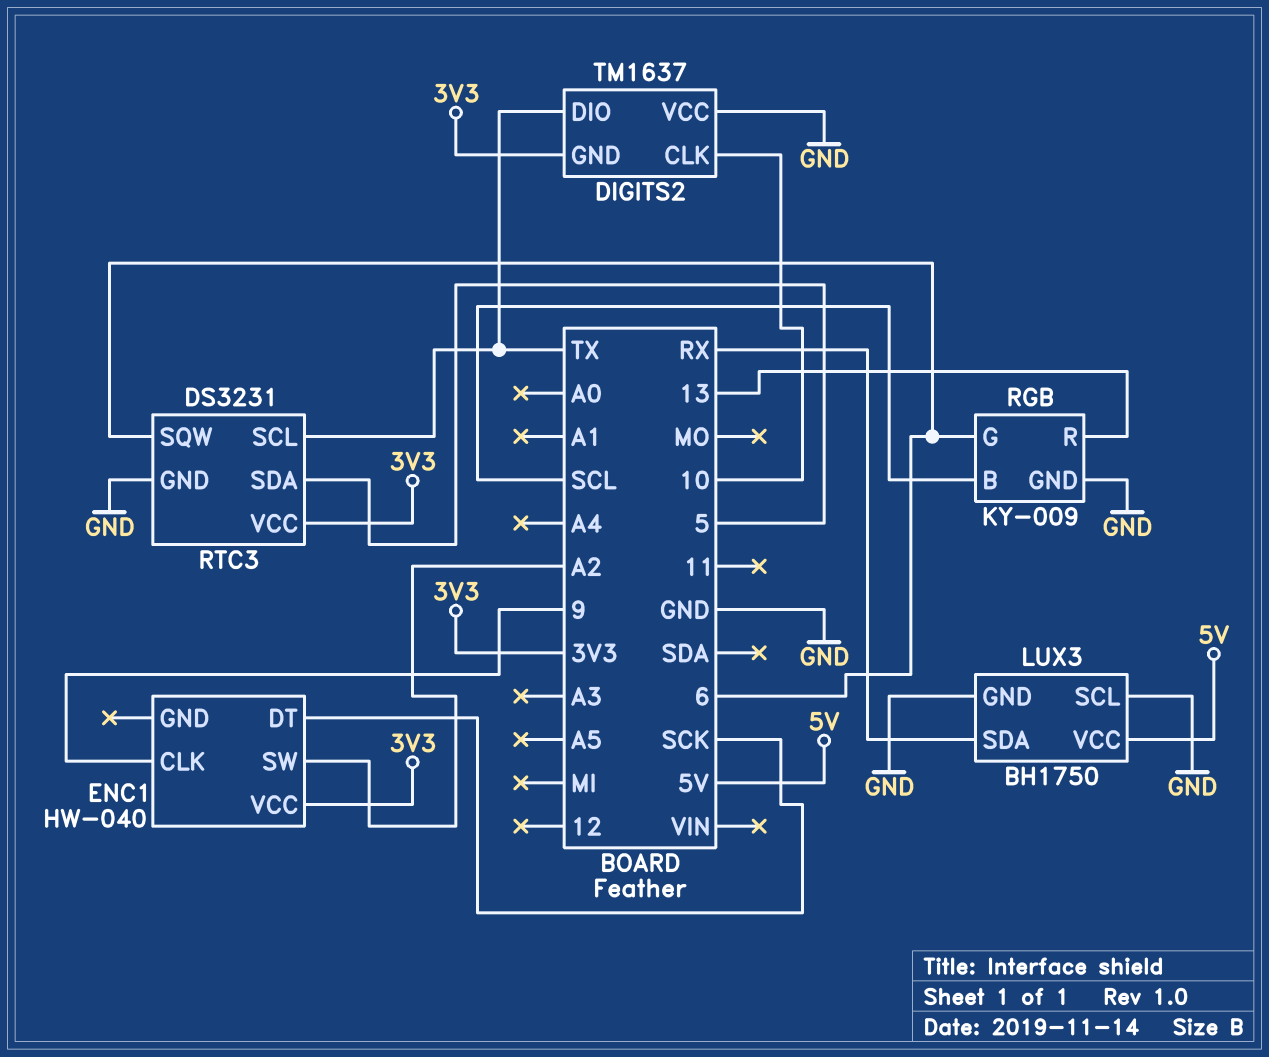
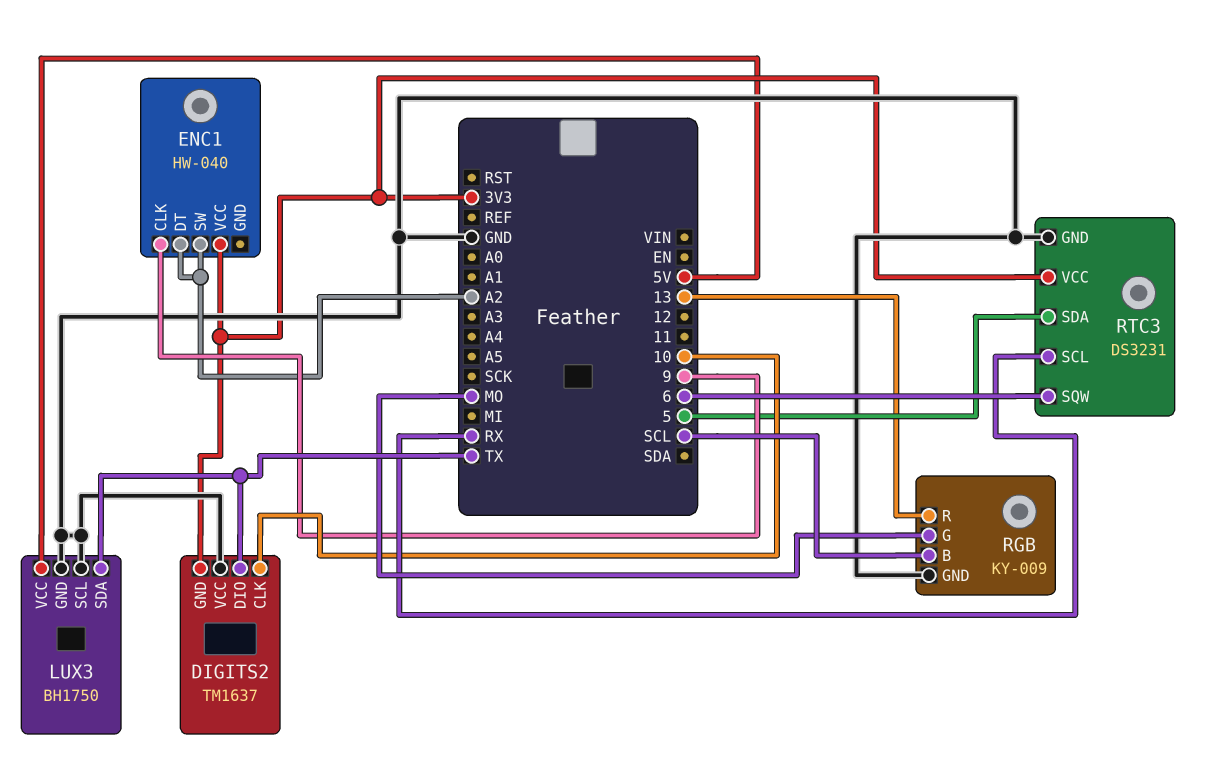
ENC1 pin DT: SCK -> A2
LUX3 pin SDA: RX -> TX
RGB pin G: 6 -> MO
RTC3 pin SCL: TX -> RX

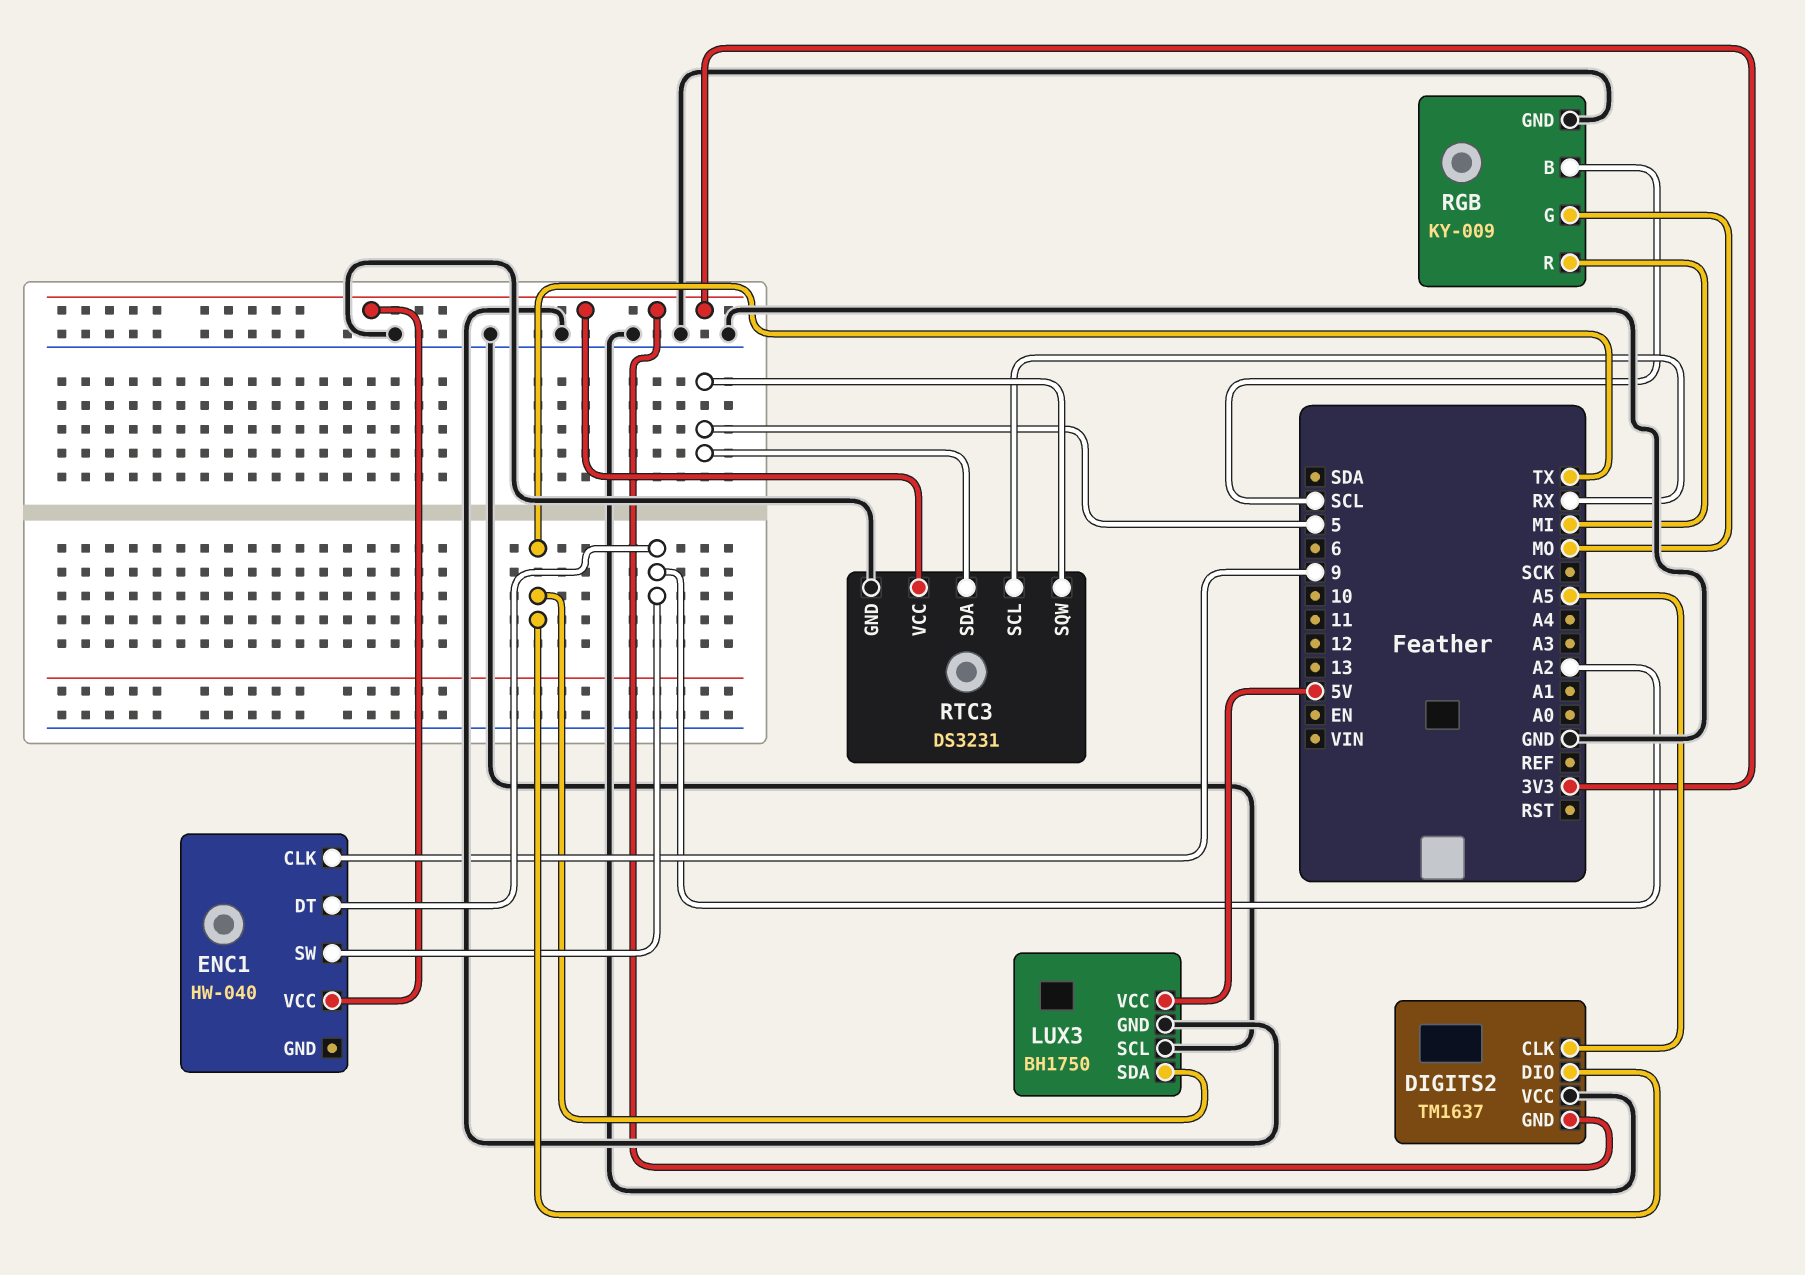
DIGITS2 pin CLK: 10 -> A5
RGB pin R: 13 -> MI
RTC3 pin SQW: 6 -> 5

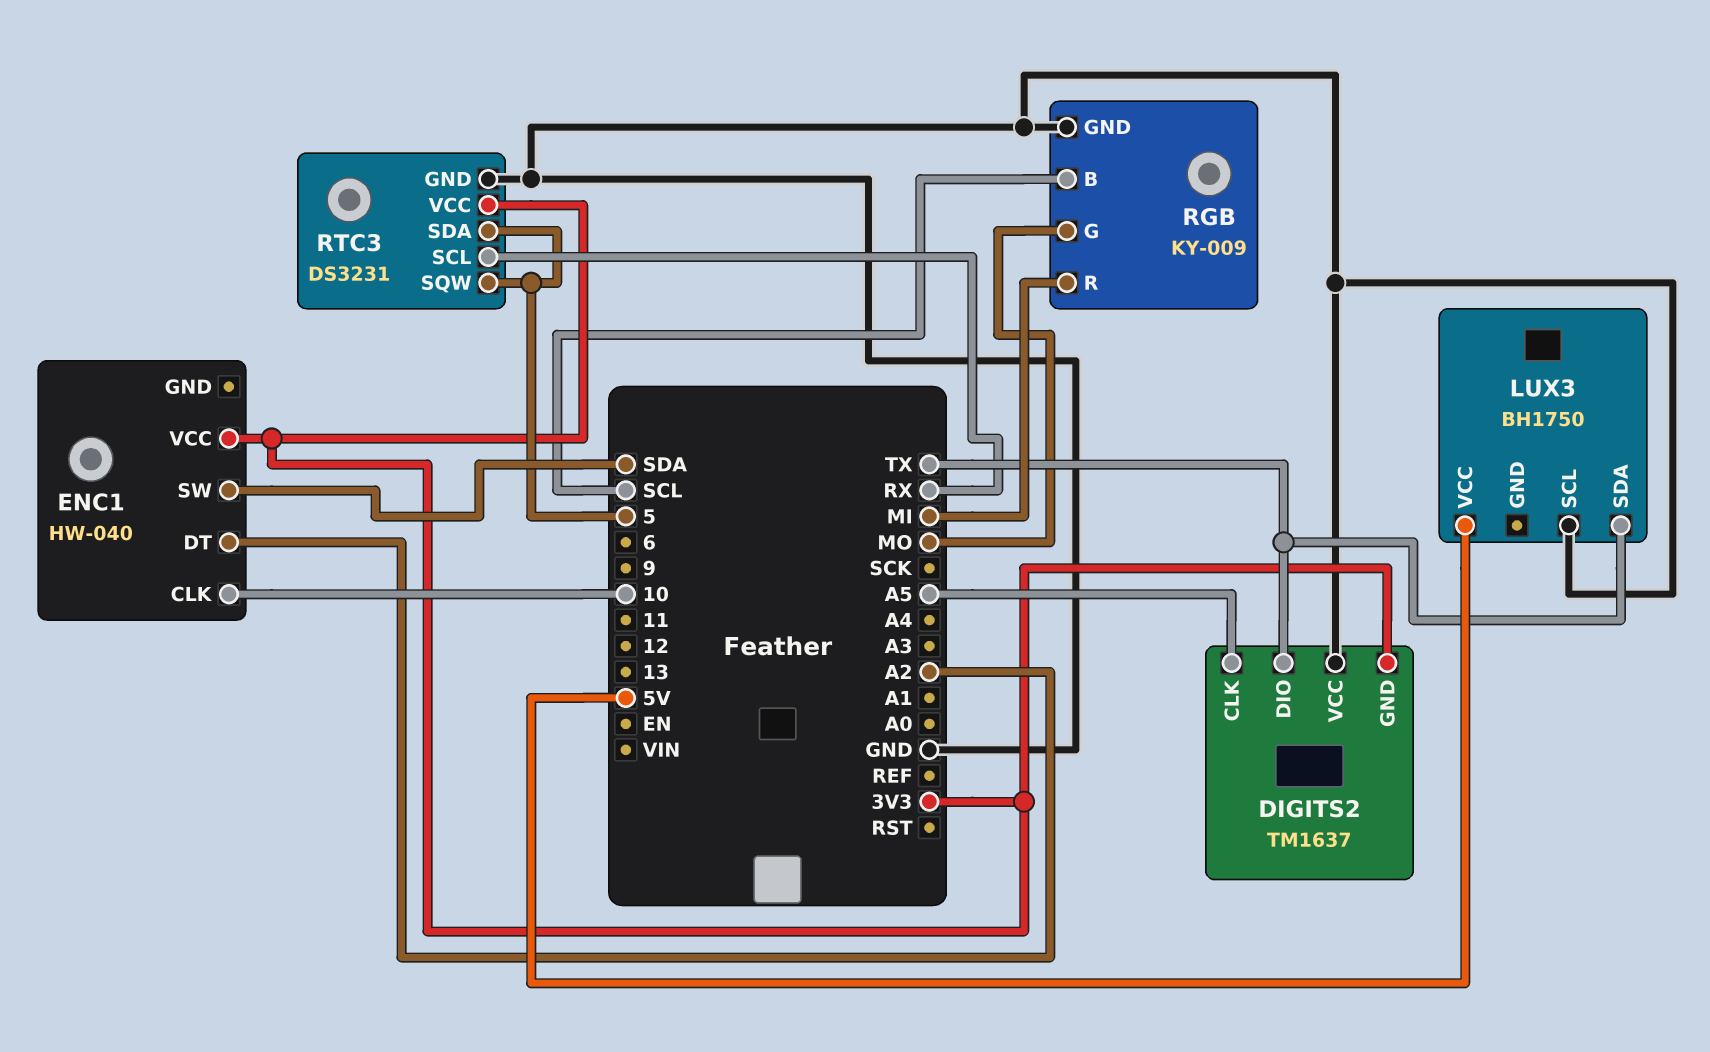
ENC1 pin CLK: 9 -> 10
ENC1 pin SW: A2 -> SDA
LUX3 pin GND: GND -> none

